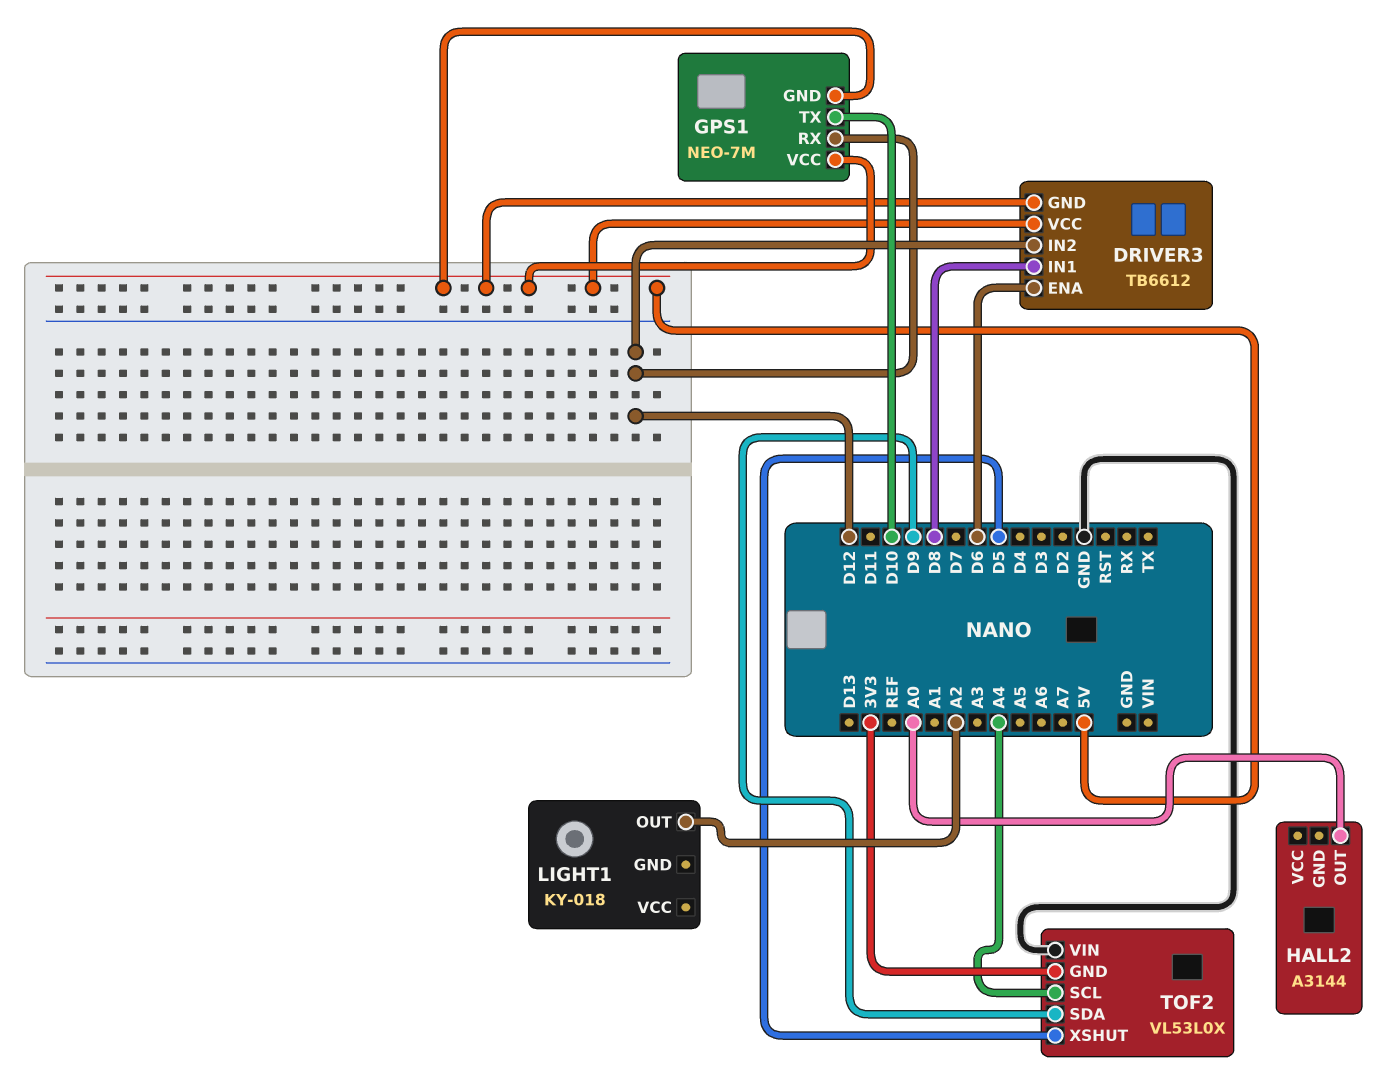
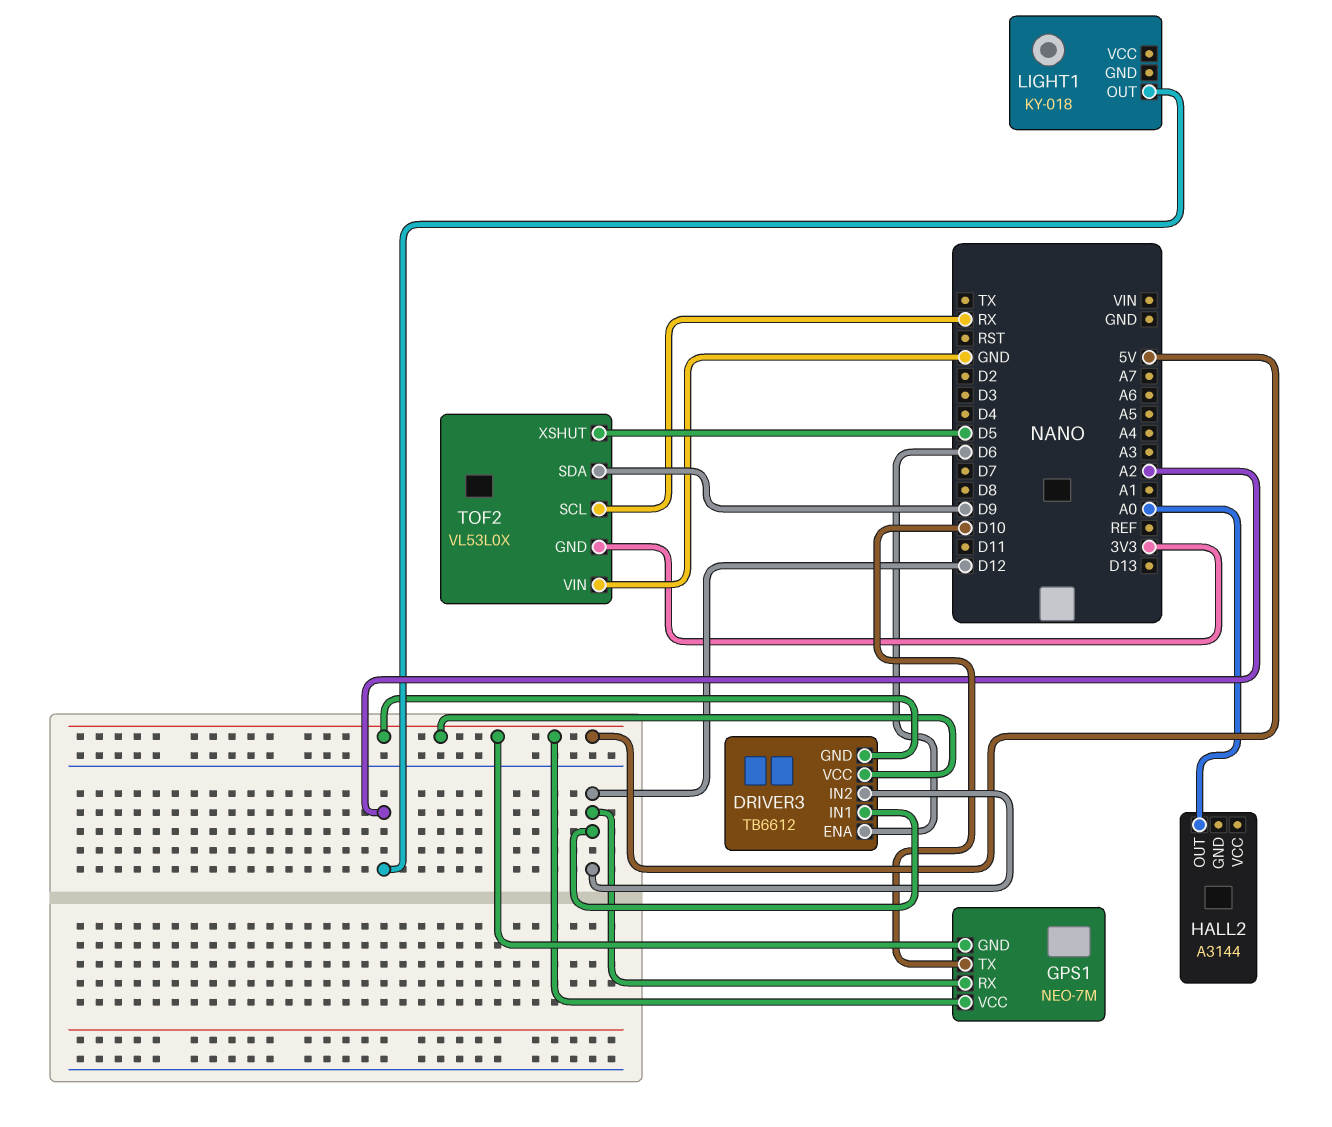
DRIVER3 pin IN1: D8 -> D12
TOF2 pin SCL: A4 -> RX

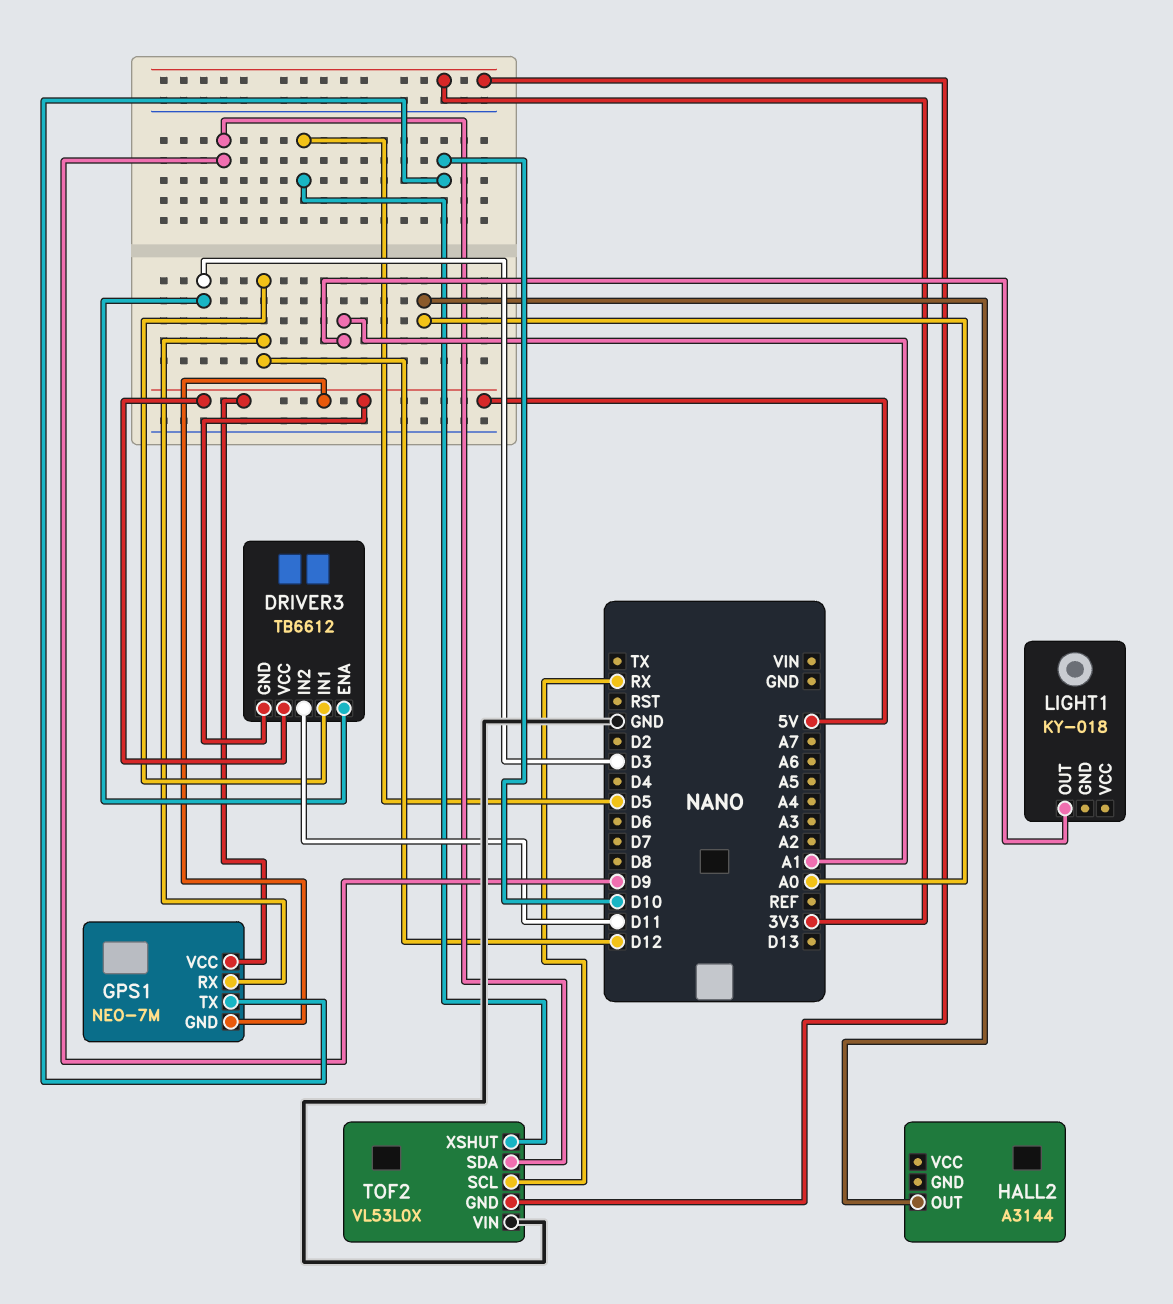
DRIVER3 pin ENA: D6 -> D3
DRIVER3 pin IN2: D12 -> D11
LIGHT1 pin OUT: A2 -> A1

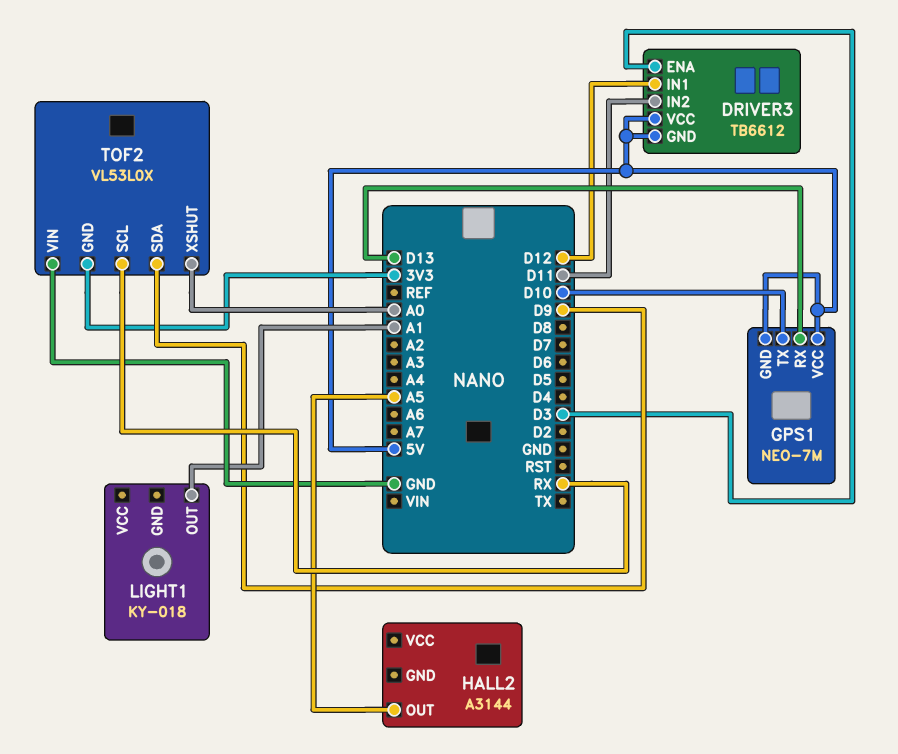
GPS1 pin RX: D12 -> D13
HALL2 pin OUT: A0 -> A5
TOF2 pin XSHUT: D5 -> A0

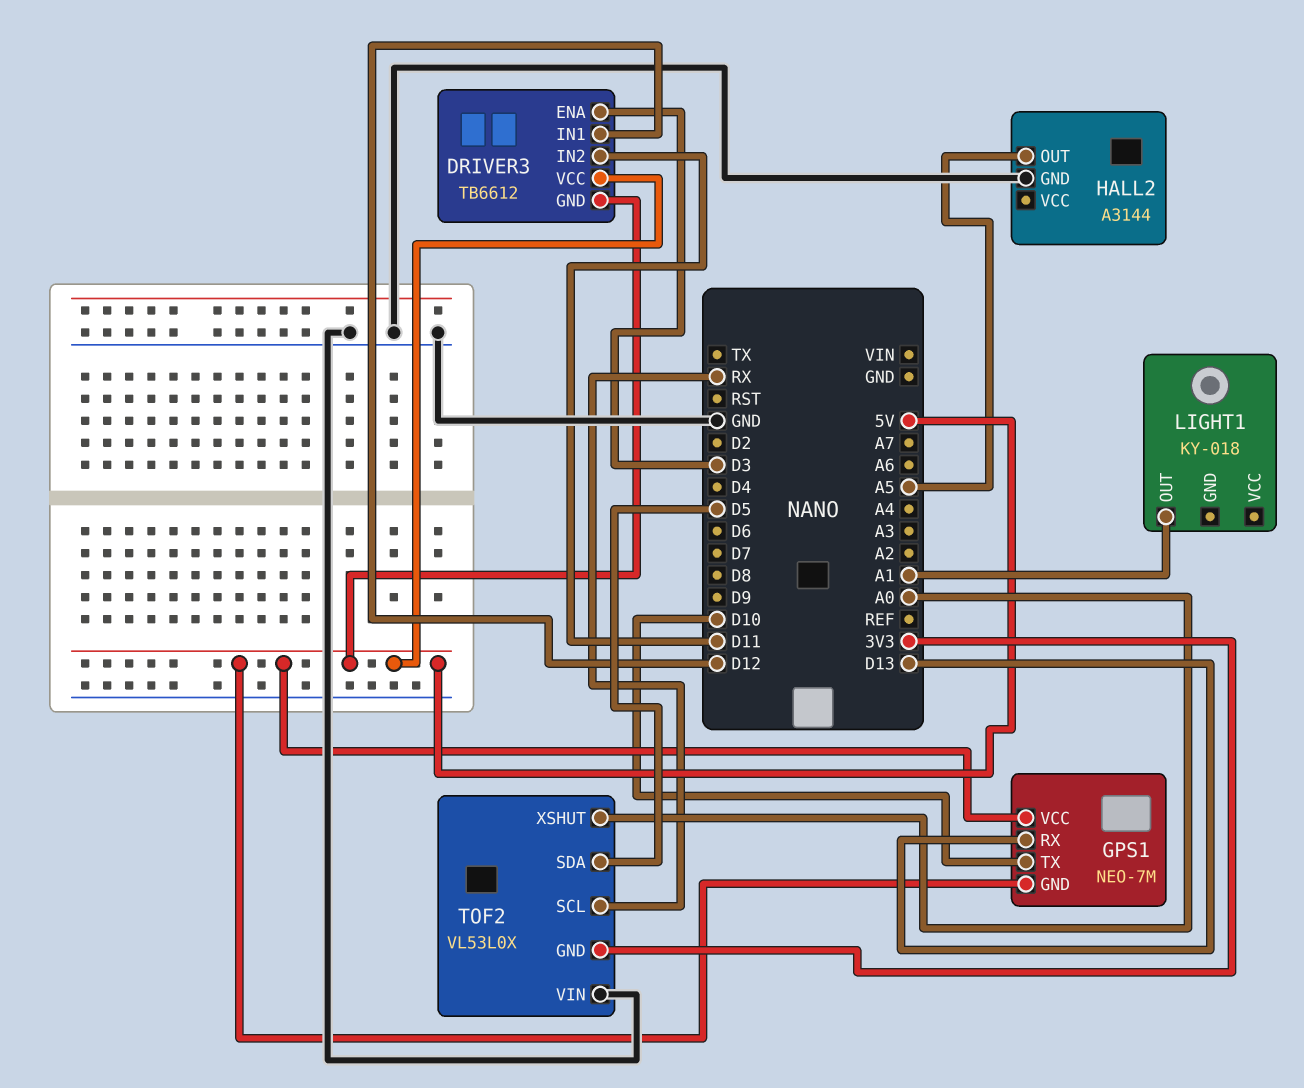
HALL2 pin GND: none -> GND
TOF2 pin SDA: D9 -> D5

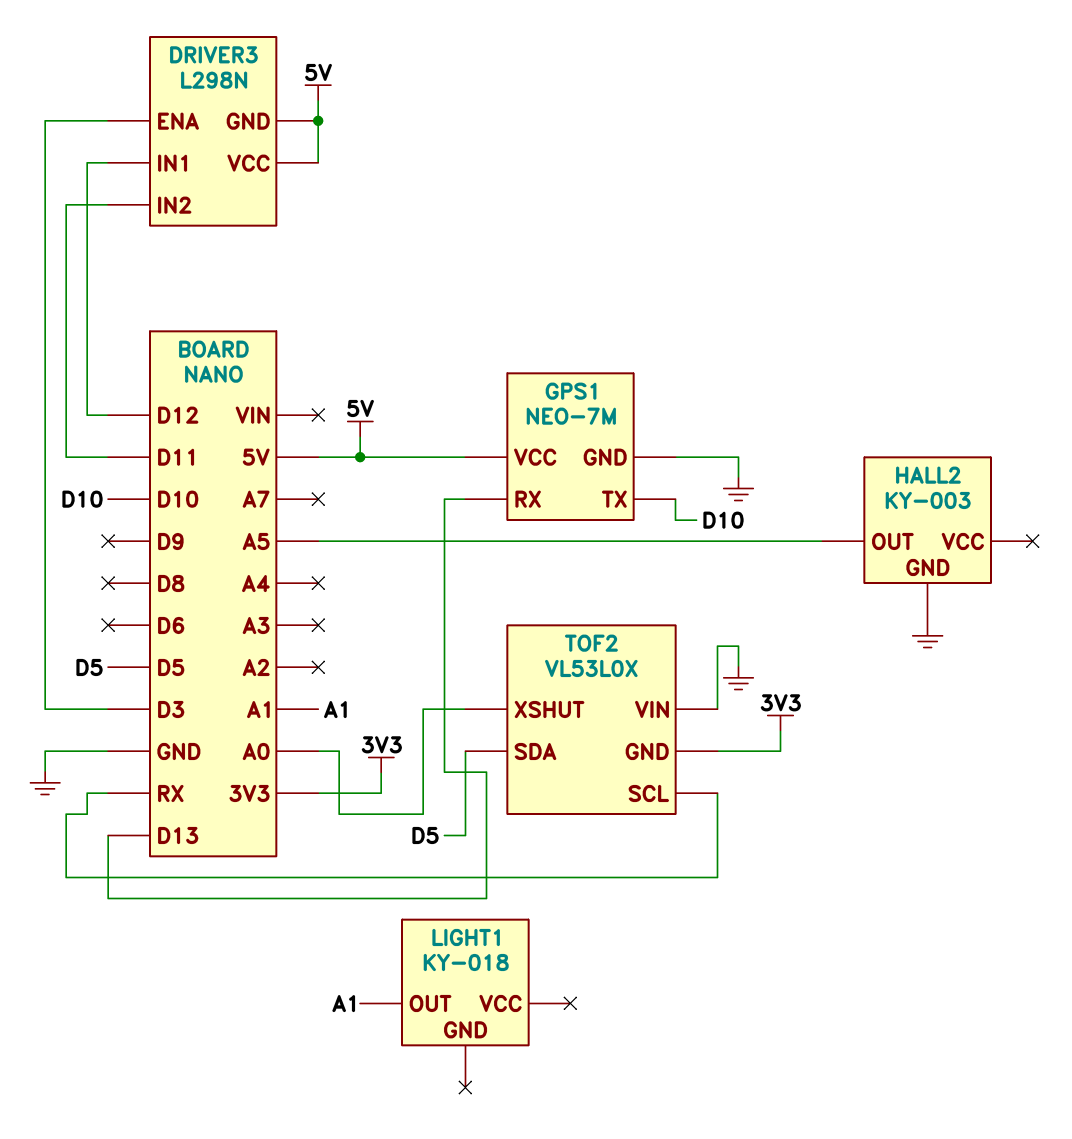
DRIVER3: TB6612 -> L298N
GPS1 pin GND: 5V -> GND
HALL2: A3144 -> KY-003

